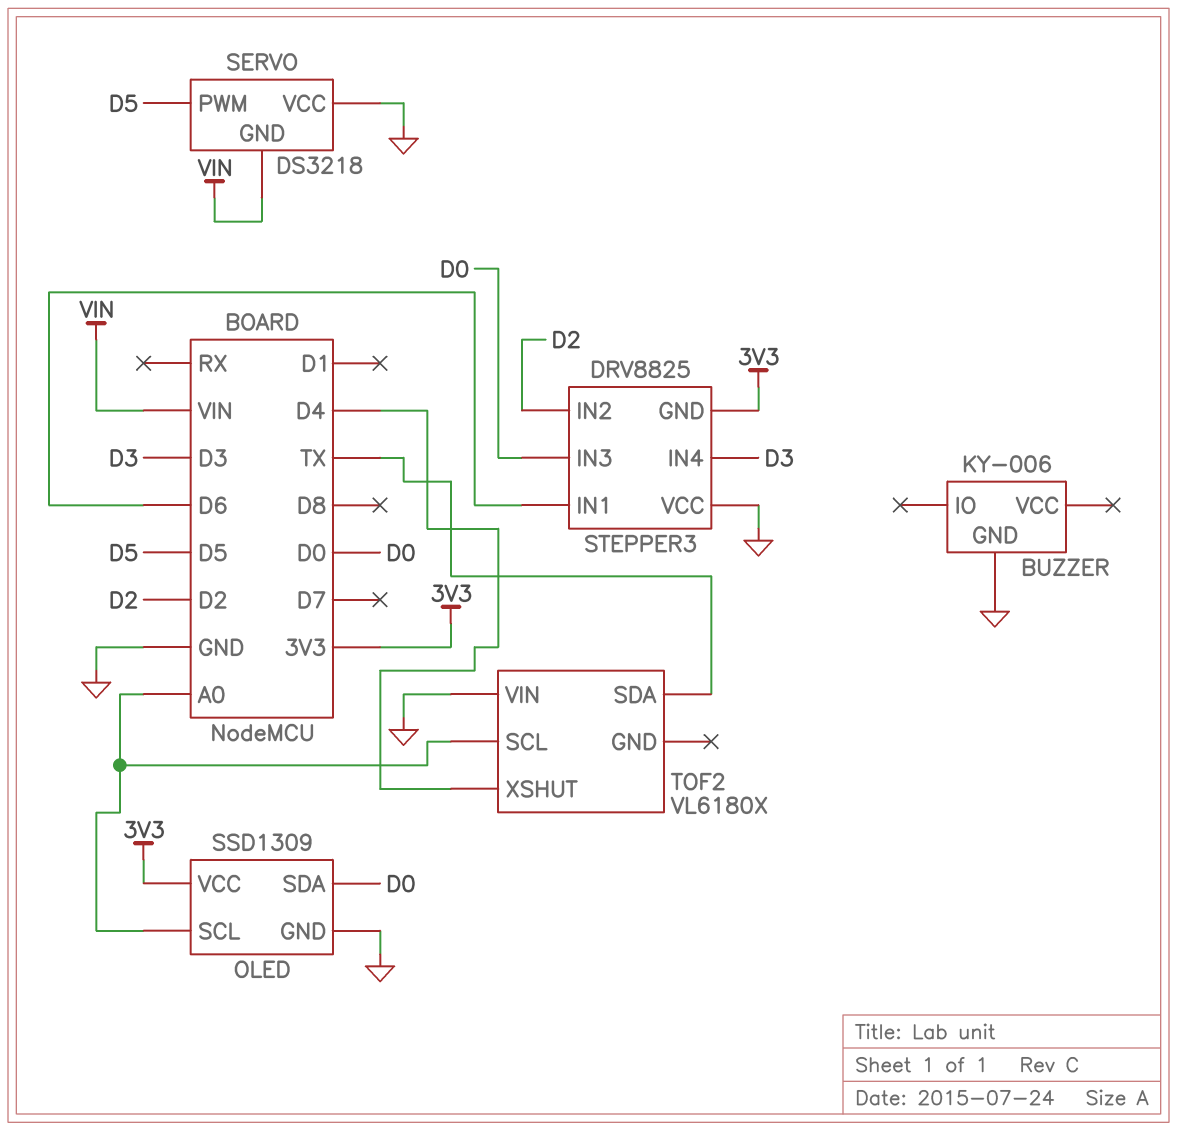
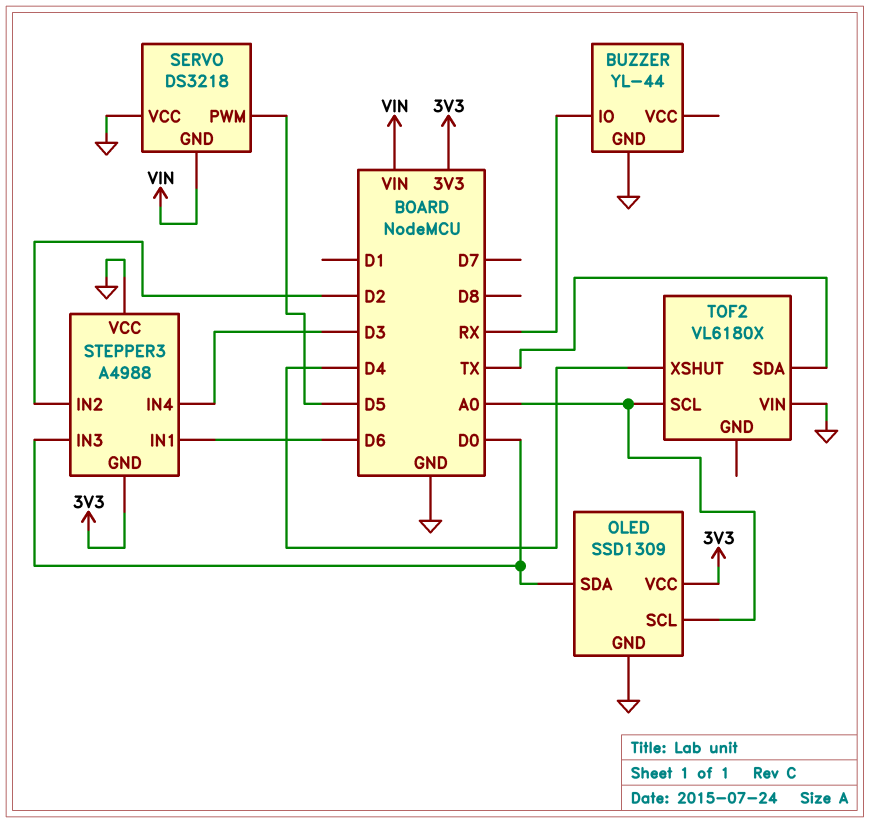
BUZZER: KY-006 -> YL-44
BUZZER pin IO: none -> RX
STEPPER3: DRV8825 -> A4988

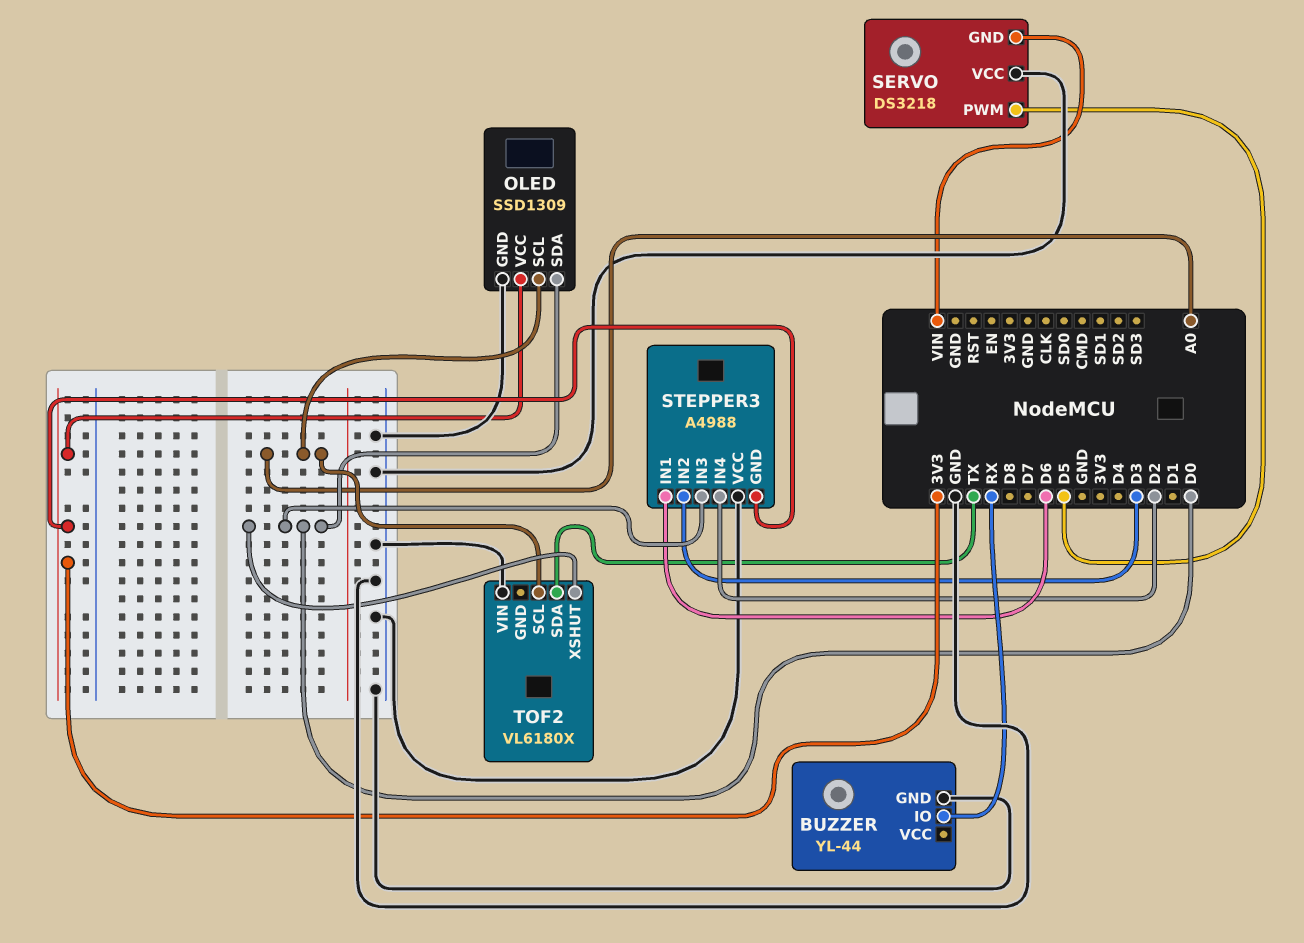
STEPPER3 pin IN2: D2 -> D3
STEPPER3 pin IN4: D3 -> D2
TOF2 pin XSHUT: D4 -> D0

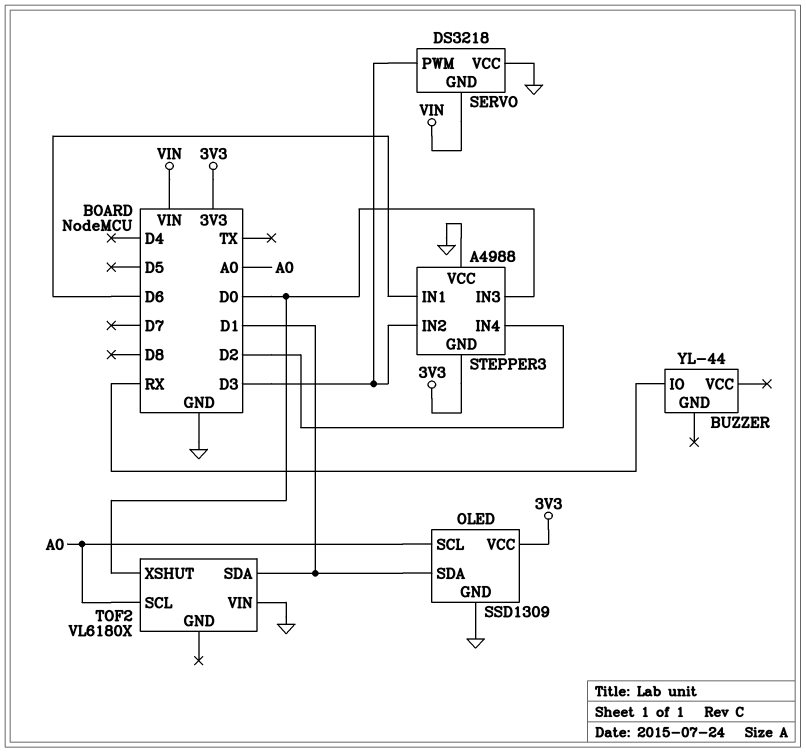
BUZZER pin GND: GND -> none
OLED pin SDA: D0 -> D1
SERVO pin PWM: D5 -> D3
TOF2 pin SDA: TX -> D1

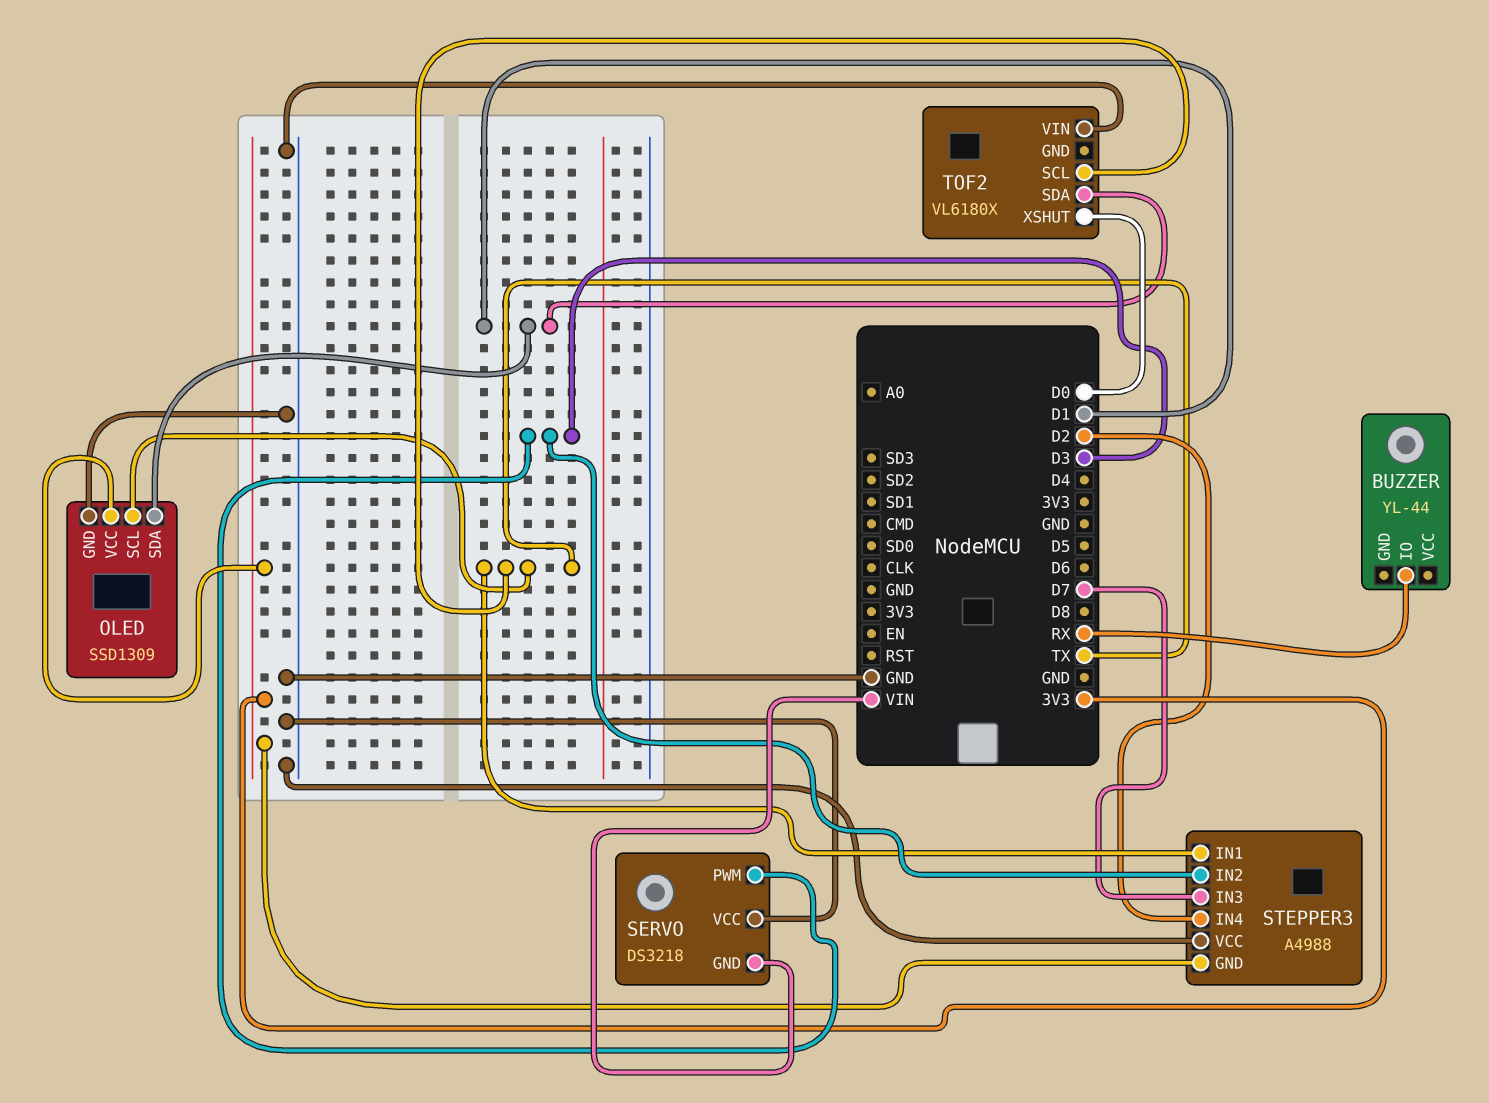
OLED pin SCL: A0 -> TX
STEPPER3 pin IN1: D6 -> TX
STEPPER3 pin IN3: D0 -> D7
TOF2 pin SCL: A0 -> TX

